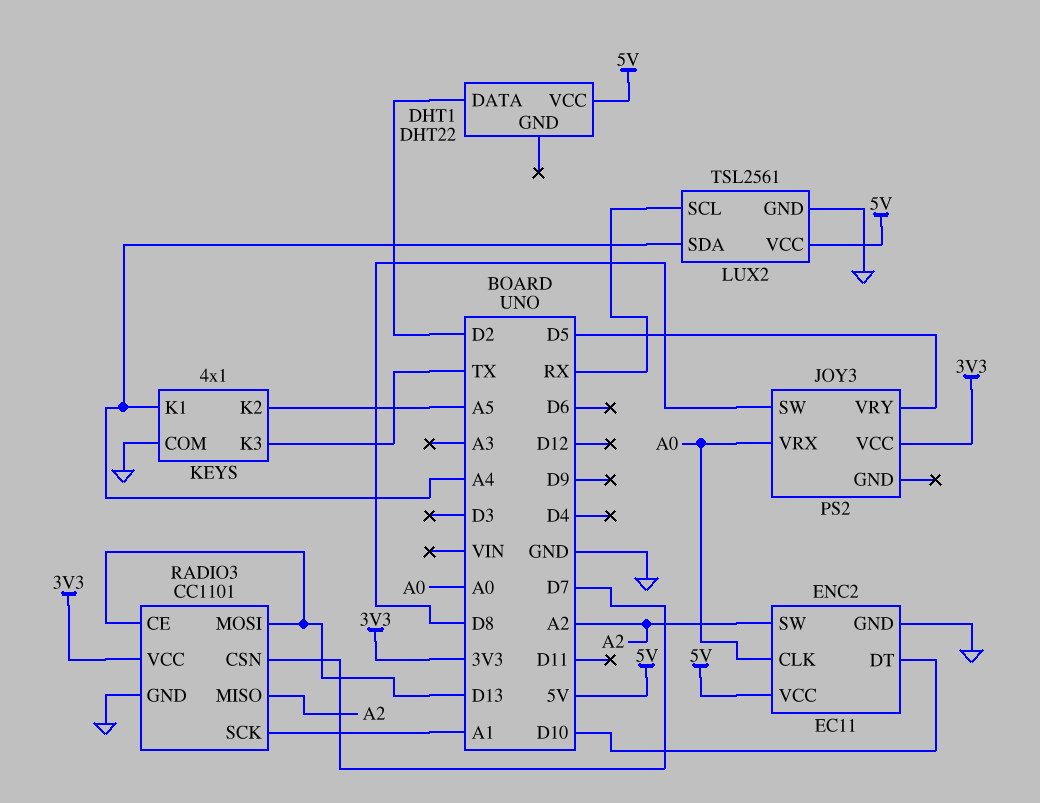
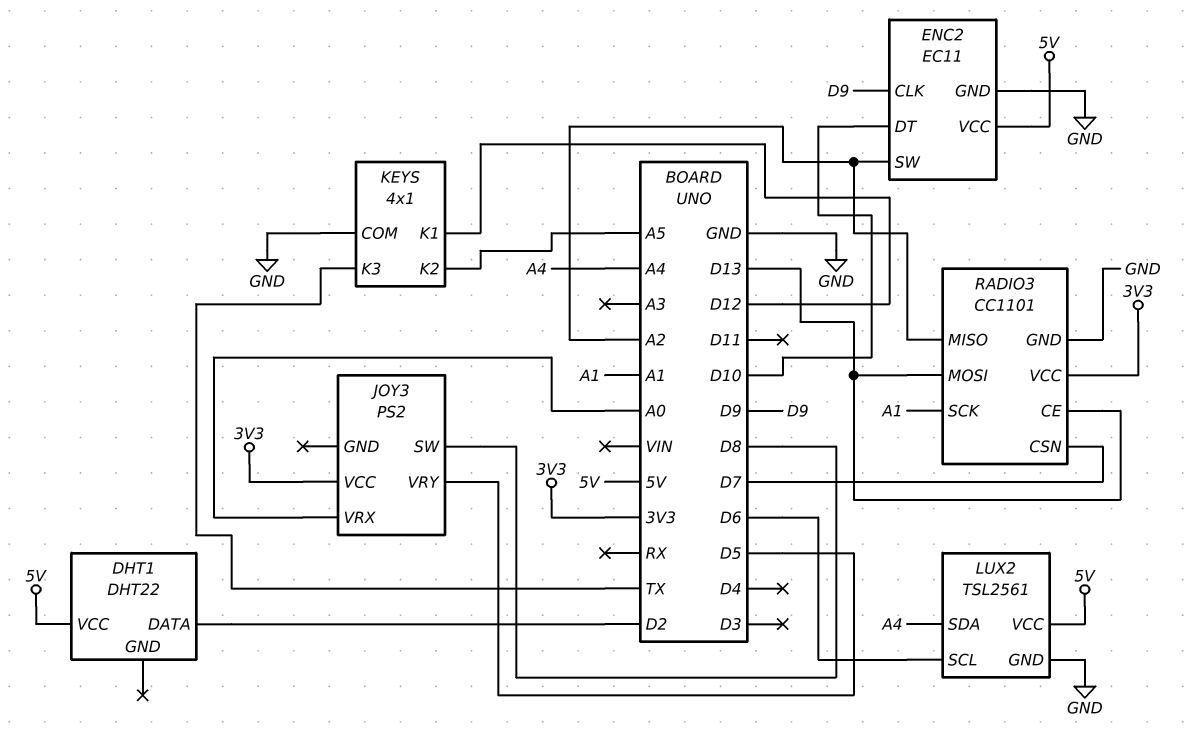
ENC2 pin CLK: A0 -> D9
KEYS pin K1: A4 -> D12
LUX2 pin SCL: RX -> D6

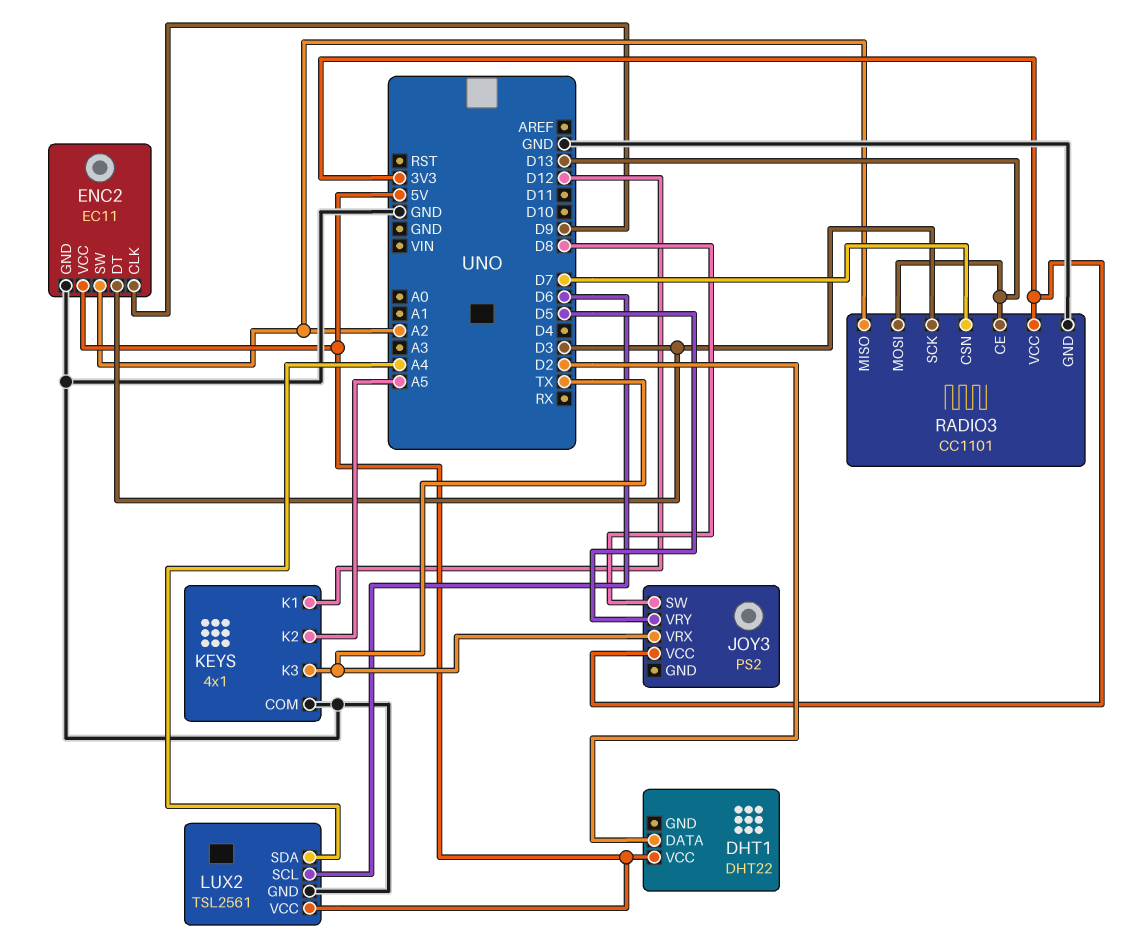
ENC2 pin DT: D10 -> D3
JOY3 pin VRX: A0 -> TX
RADIO3 pin SCK: A1 -> D3

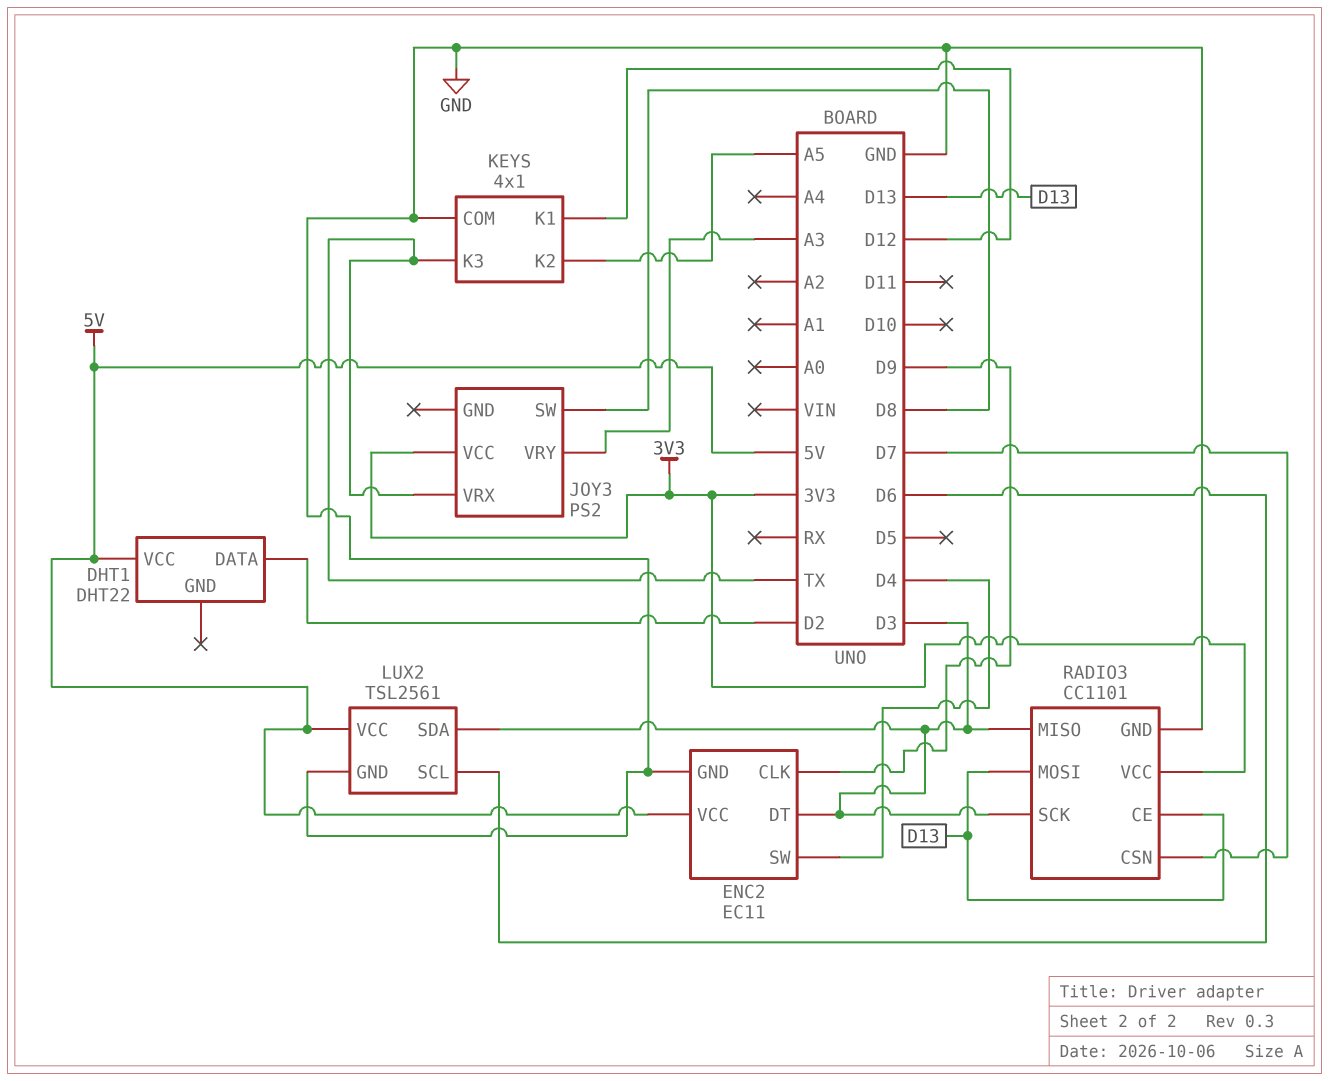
ENC2 pin SW: A2 -> D4
JOY3 pin VRY: D5 -> A3
LUX2 pin SDA: A4 -> D3
RADIO3 pin MISO: A2 -> D3

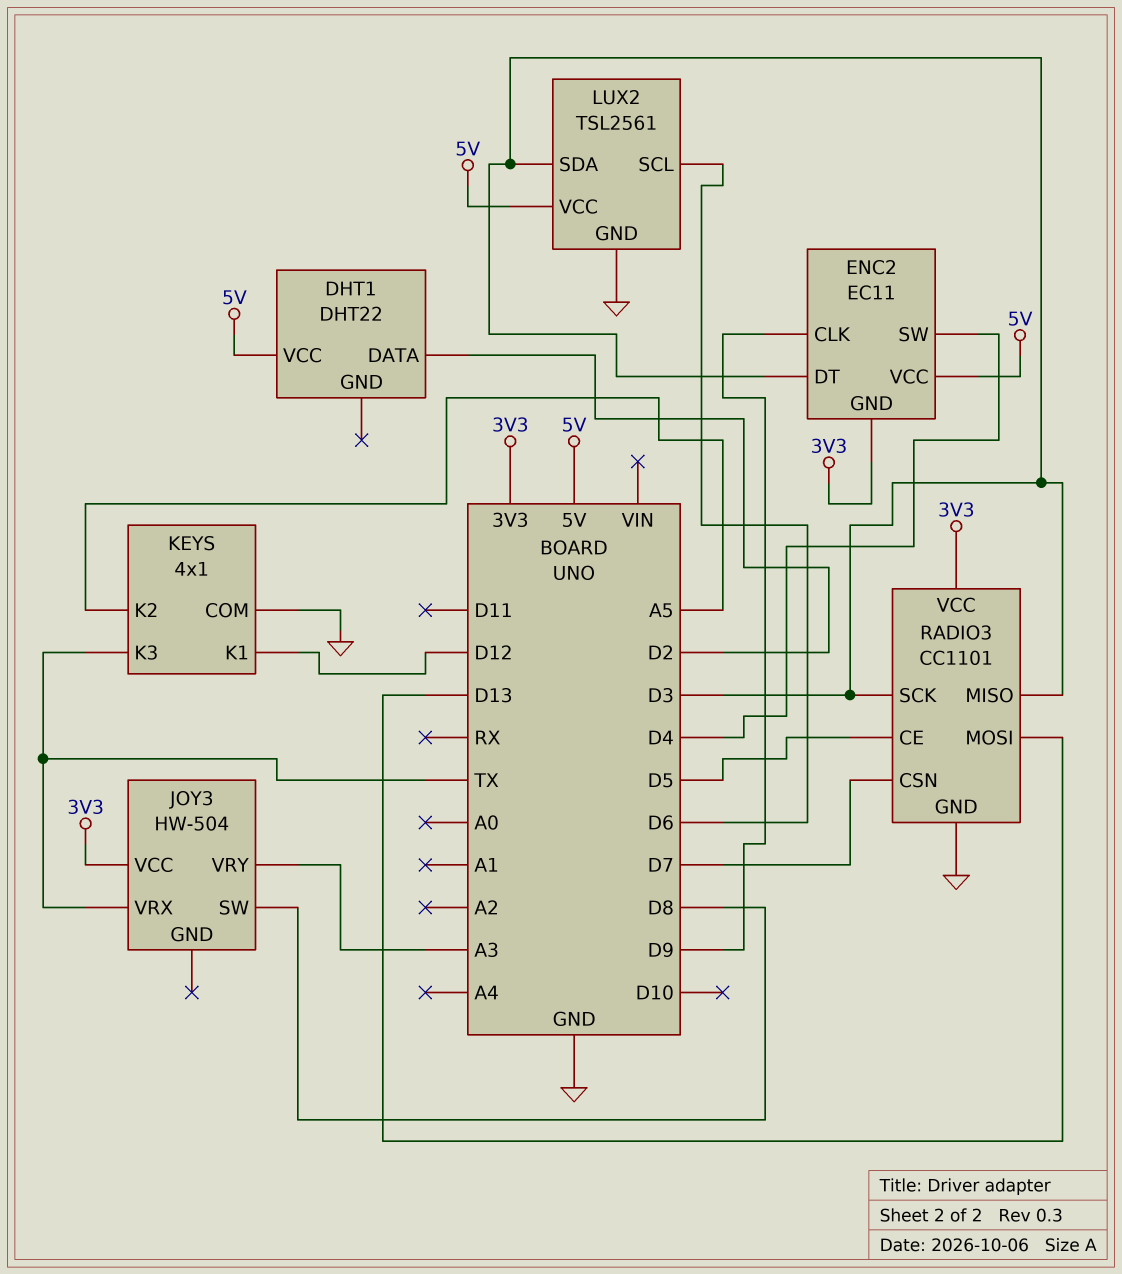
ENC2 pin GND: GND -> 3V3
JOY3: PS2 -> HW-504
RADIO3 pin CE: D13 -> D5

